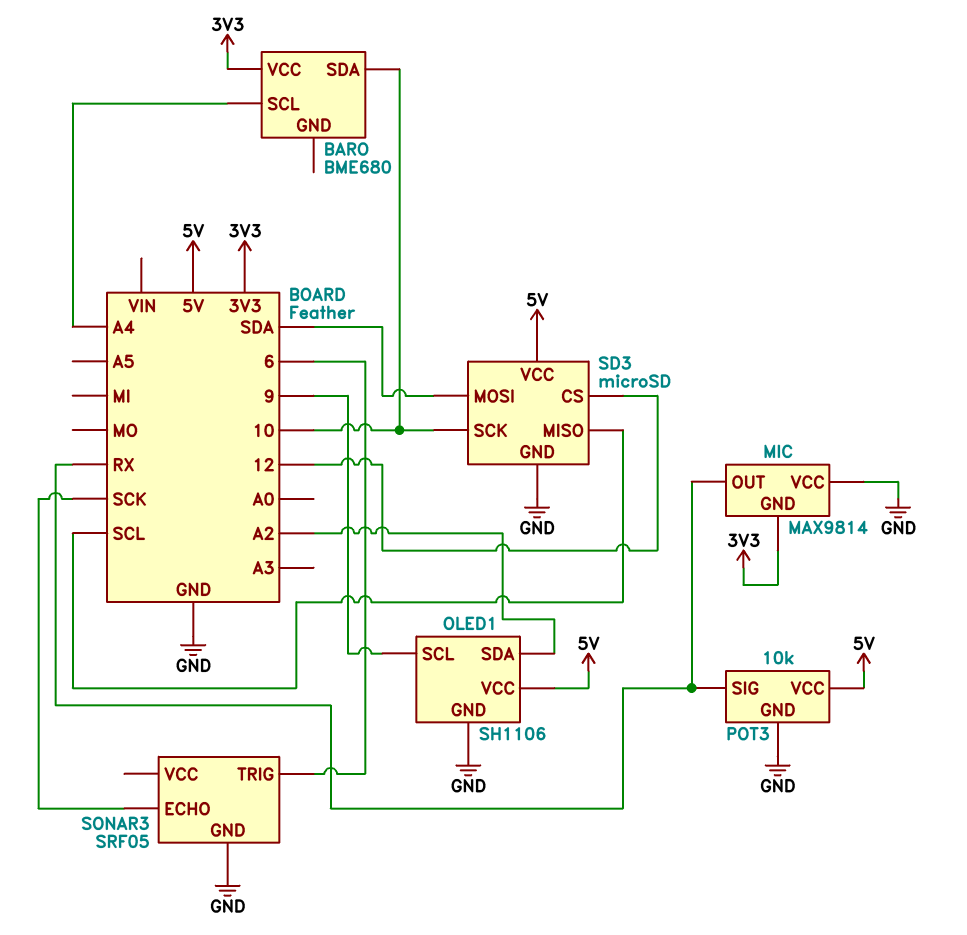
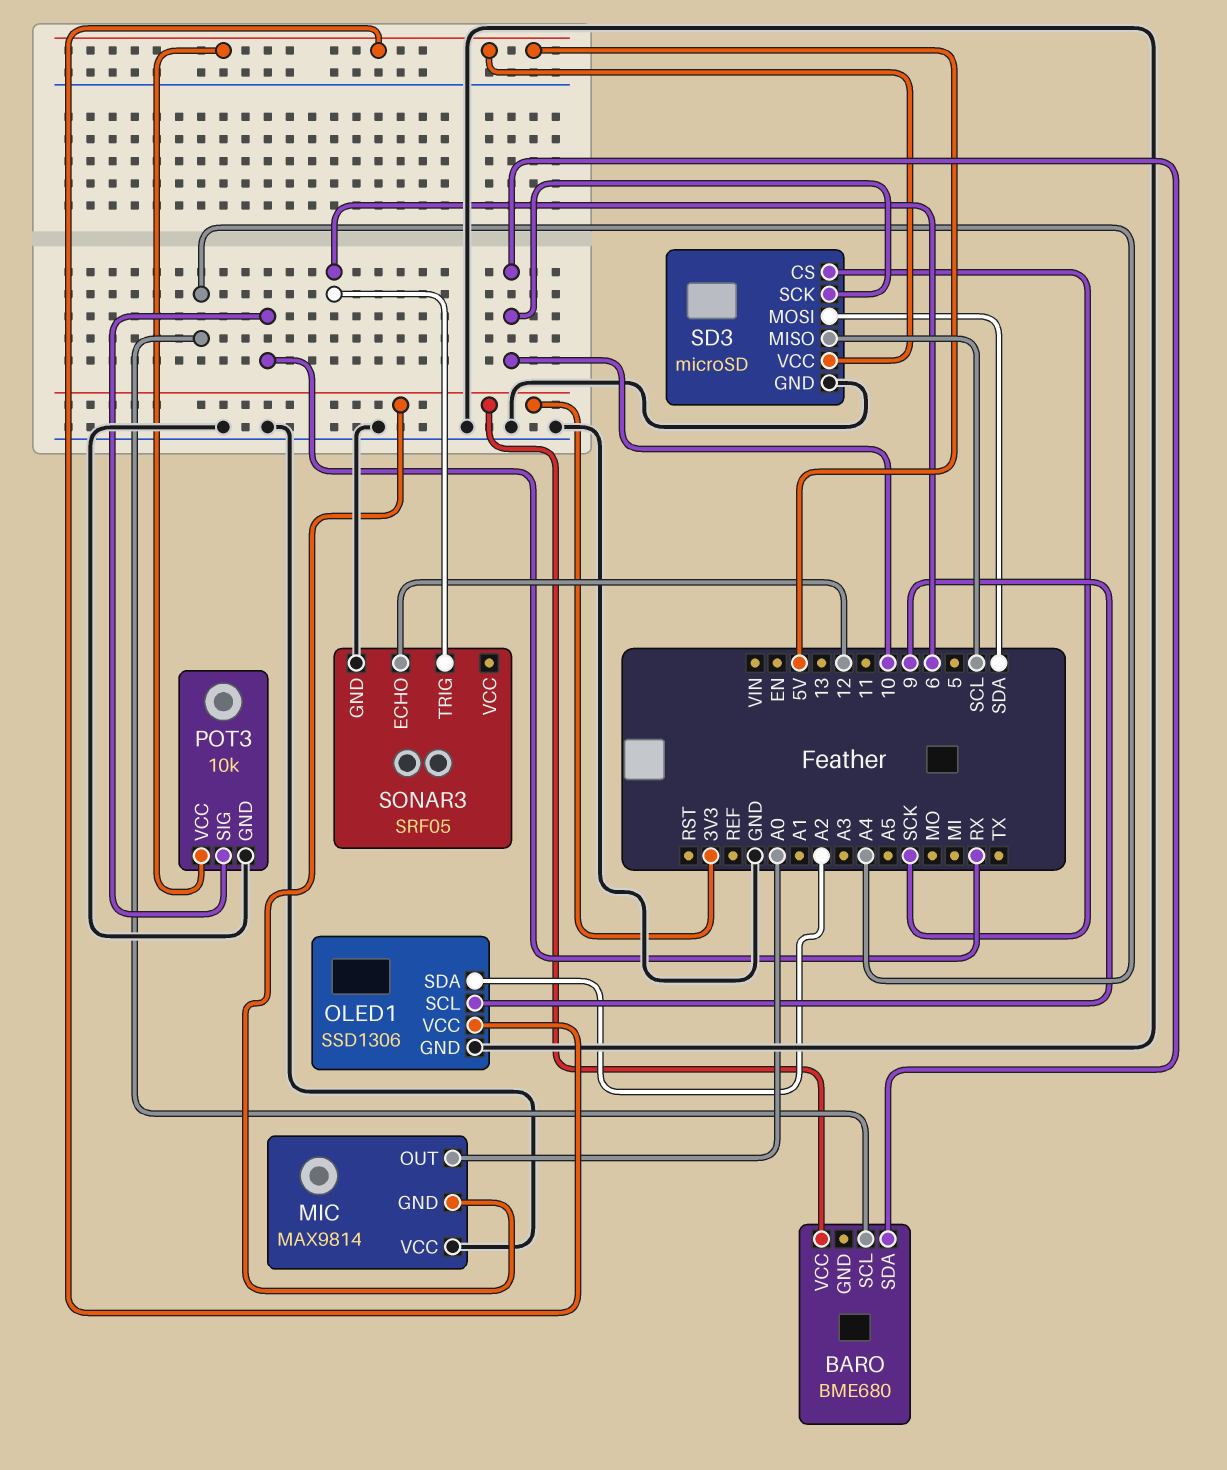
MIC pin OUT: RX -> A0
OLED1: SH1106 -> SSD1306
SD3 pin CS: 12 -> SCK
SONAR3 pin ECHO: SCK -> 12

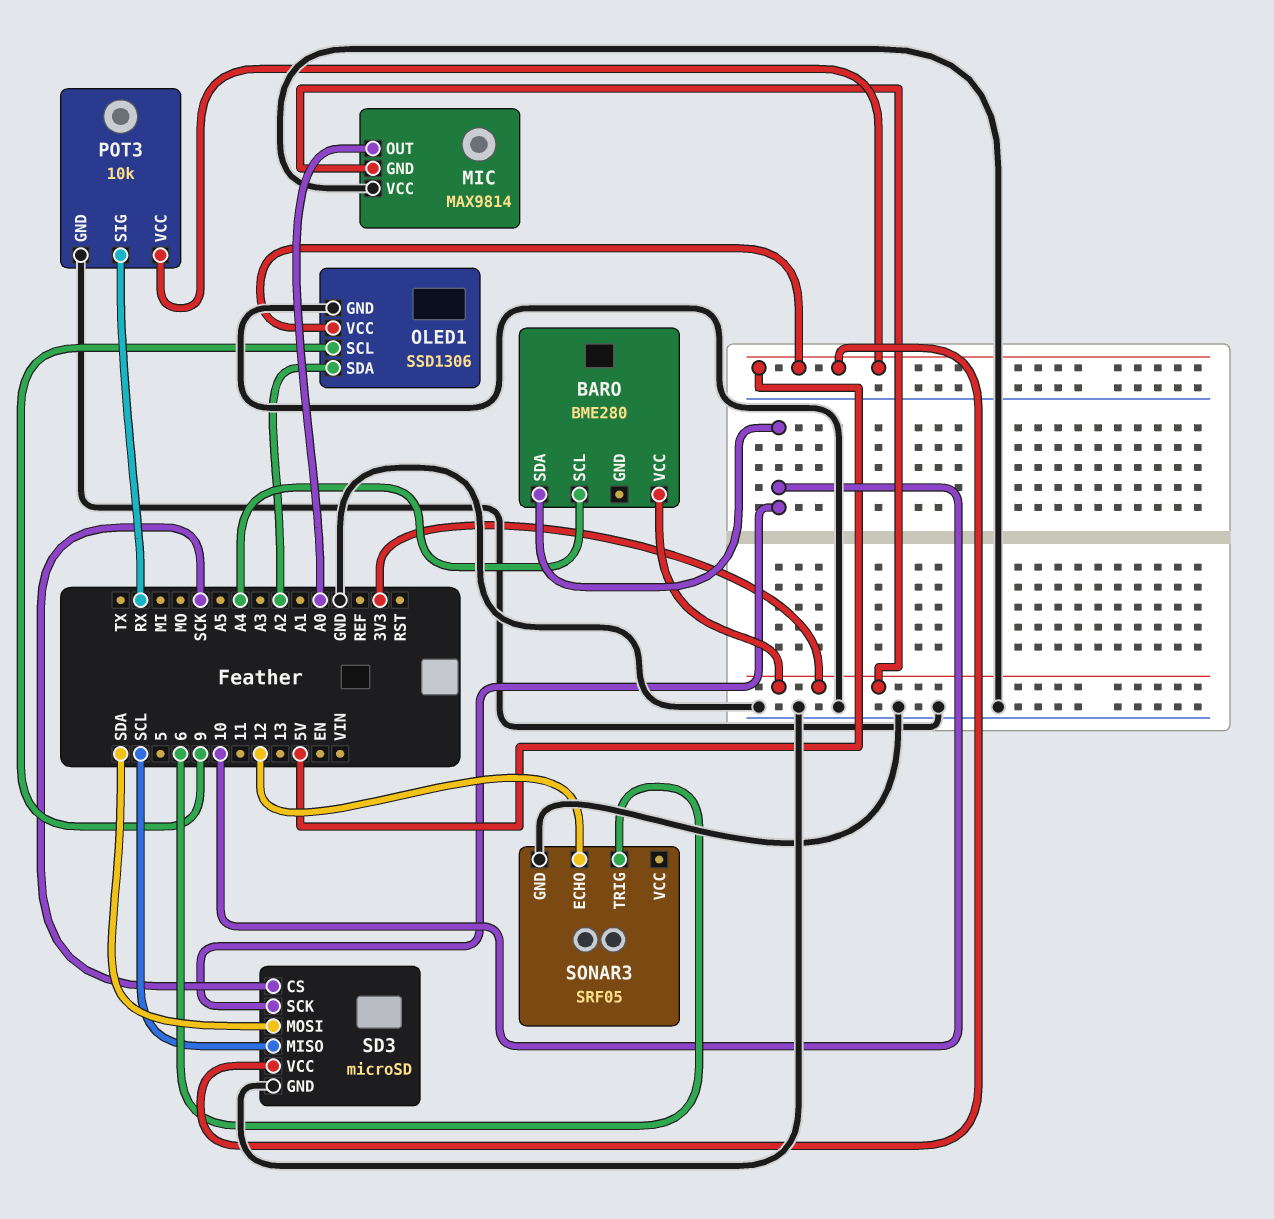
BARO: BME680 -> BME280

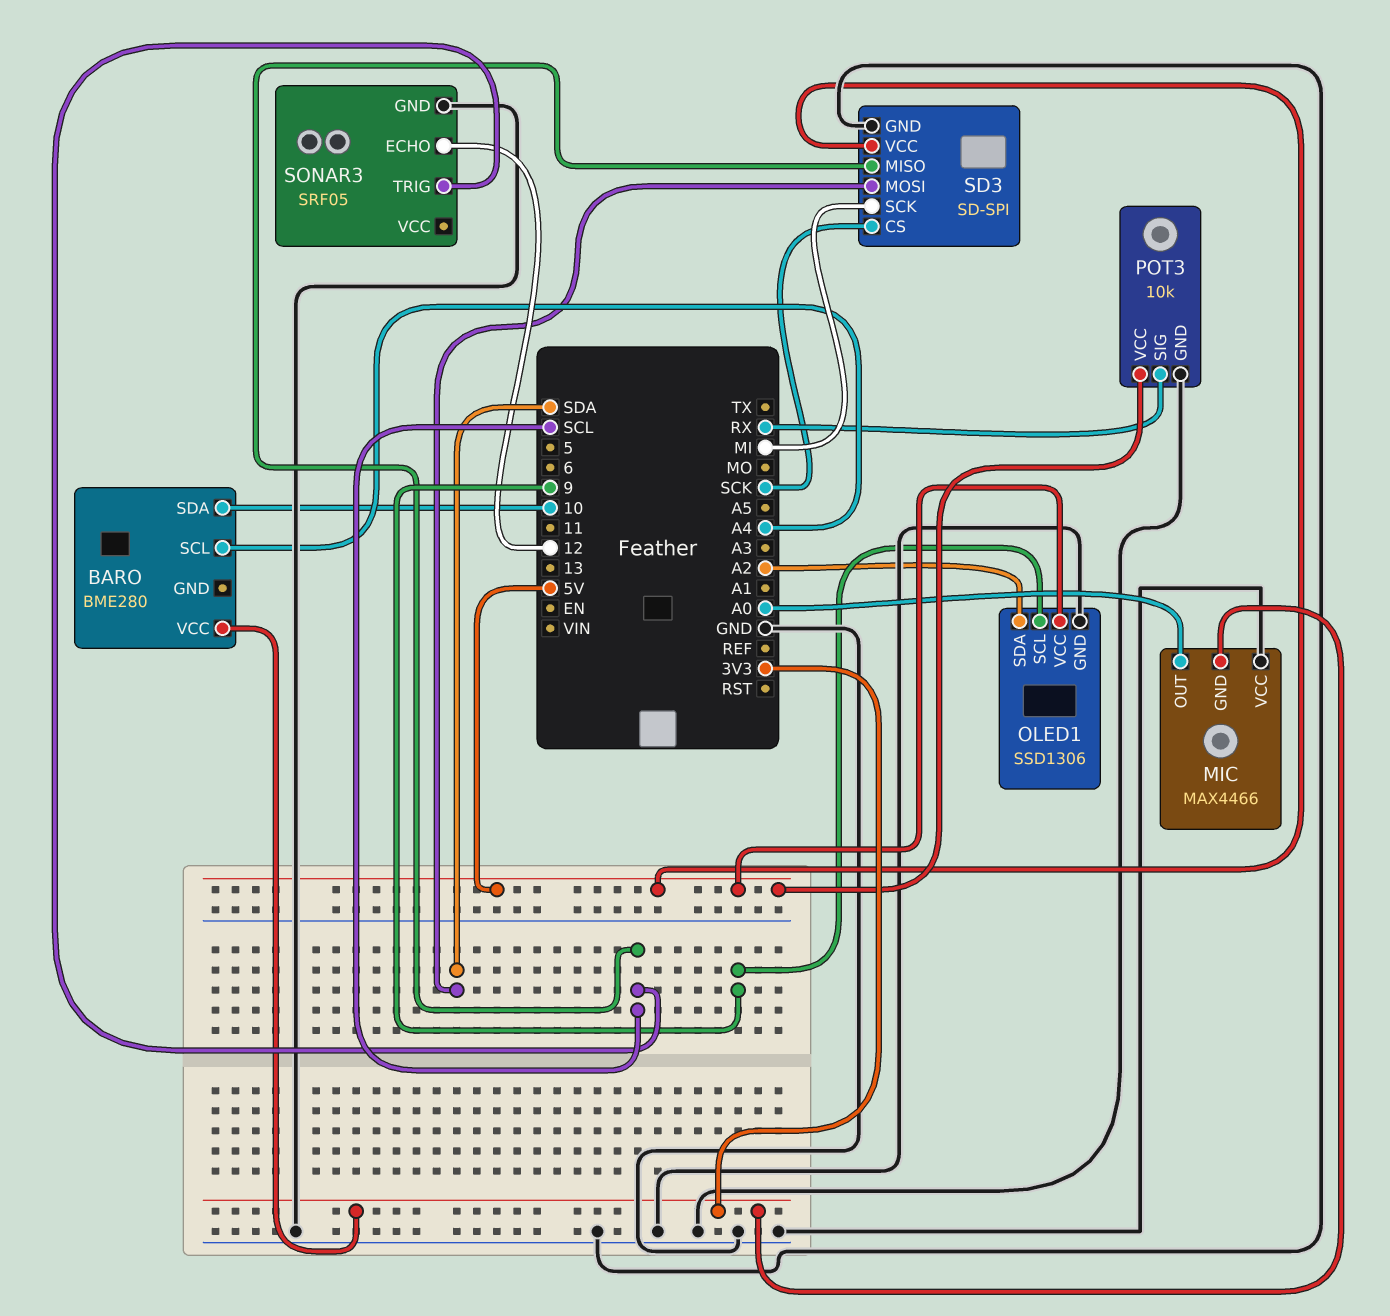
MIC: MAX9814 -> MAX4466
SD3: microSD -> SD-SPI
SD3 pin SCK: 10 -> MI
SONAR3 pin TRIG: 6 -> SCL

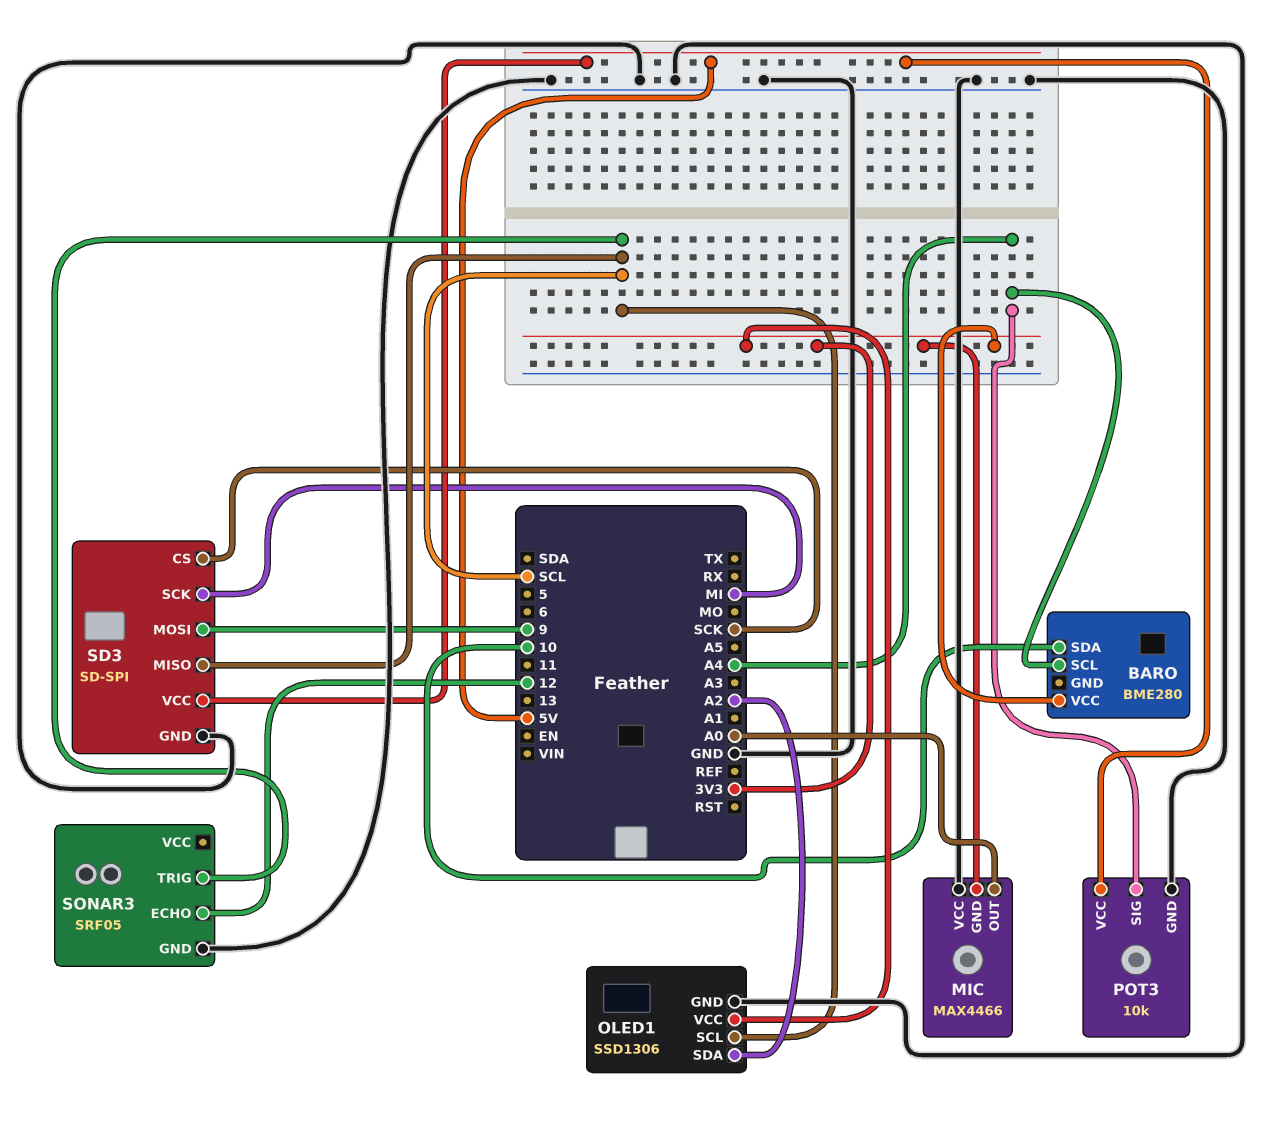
OLED1 pin SCL: 9 -> SCL
OLED1 pin VCC: 5V -> 3V3
POT3 pin SIG: RX -> A4
SD3 pin MOSI: SDA -> 9

